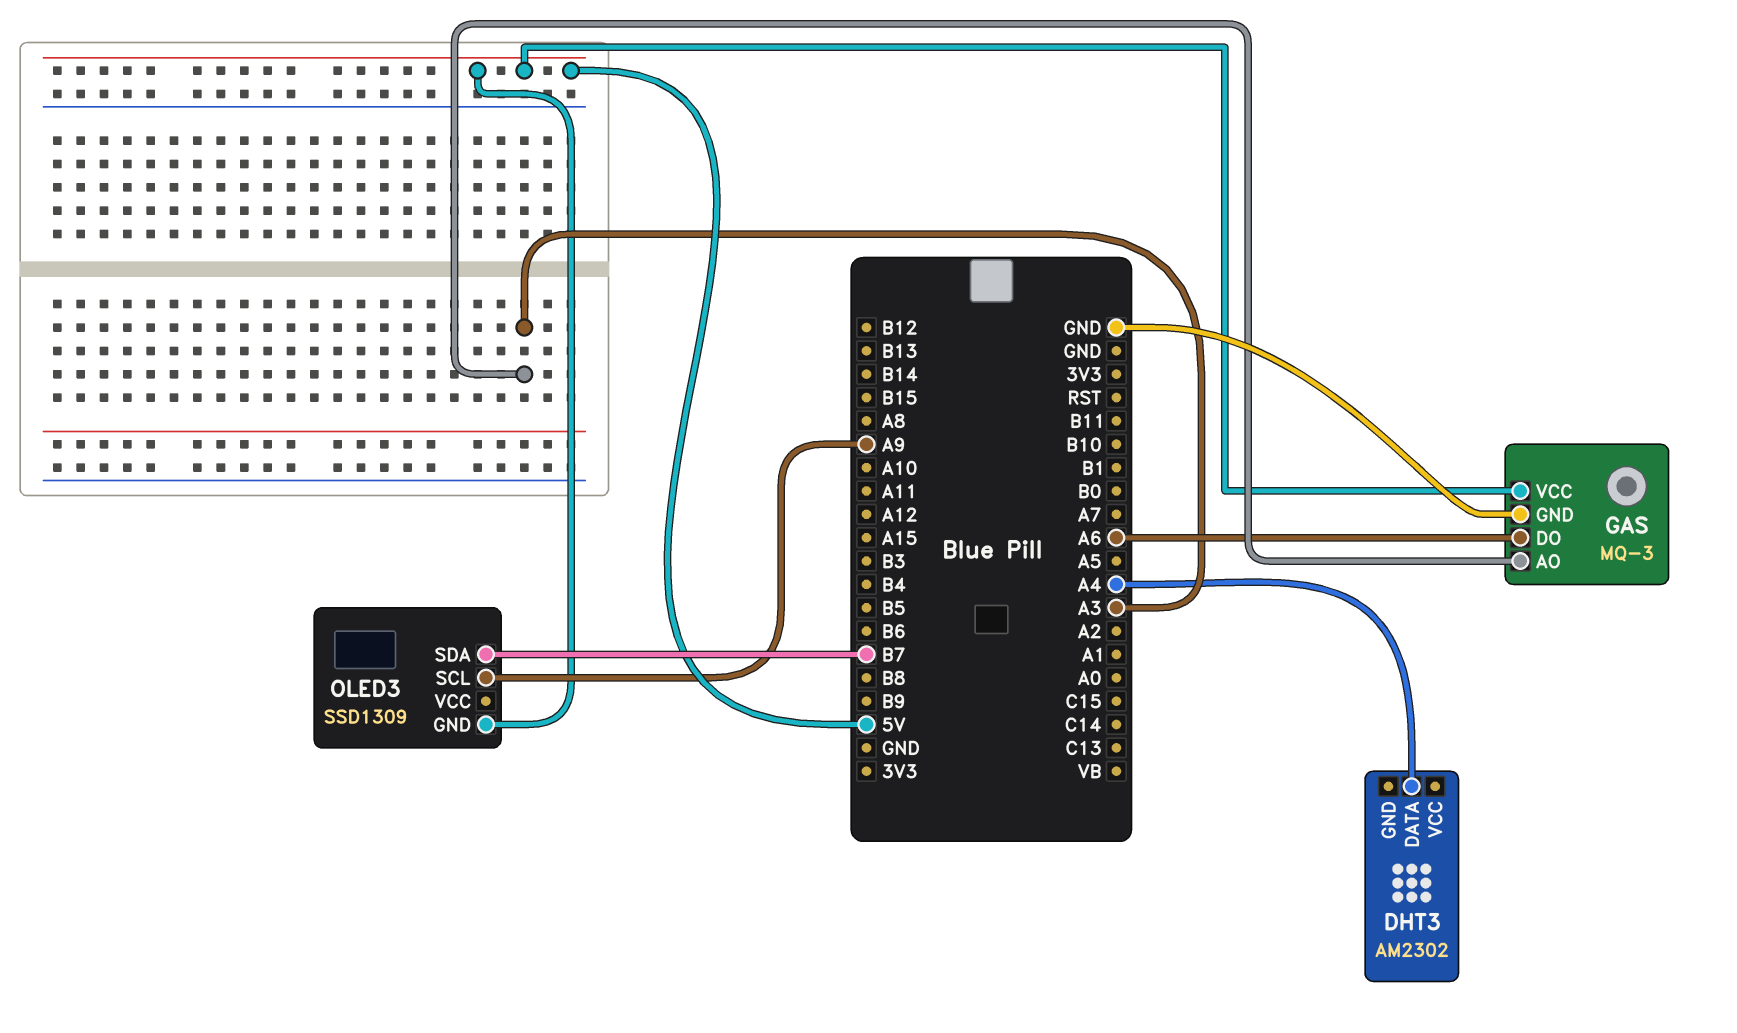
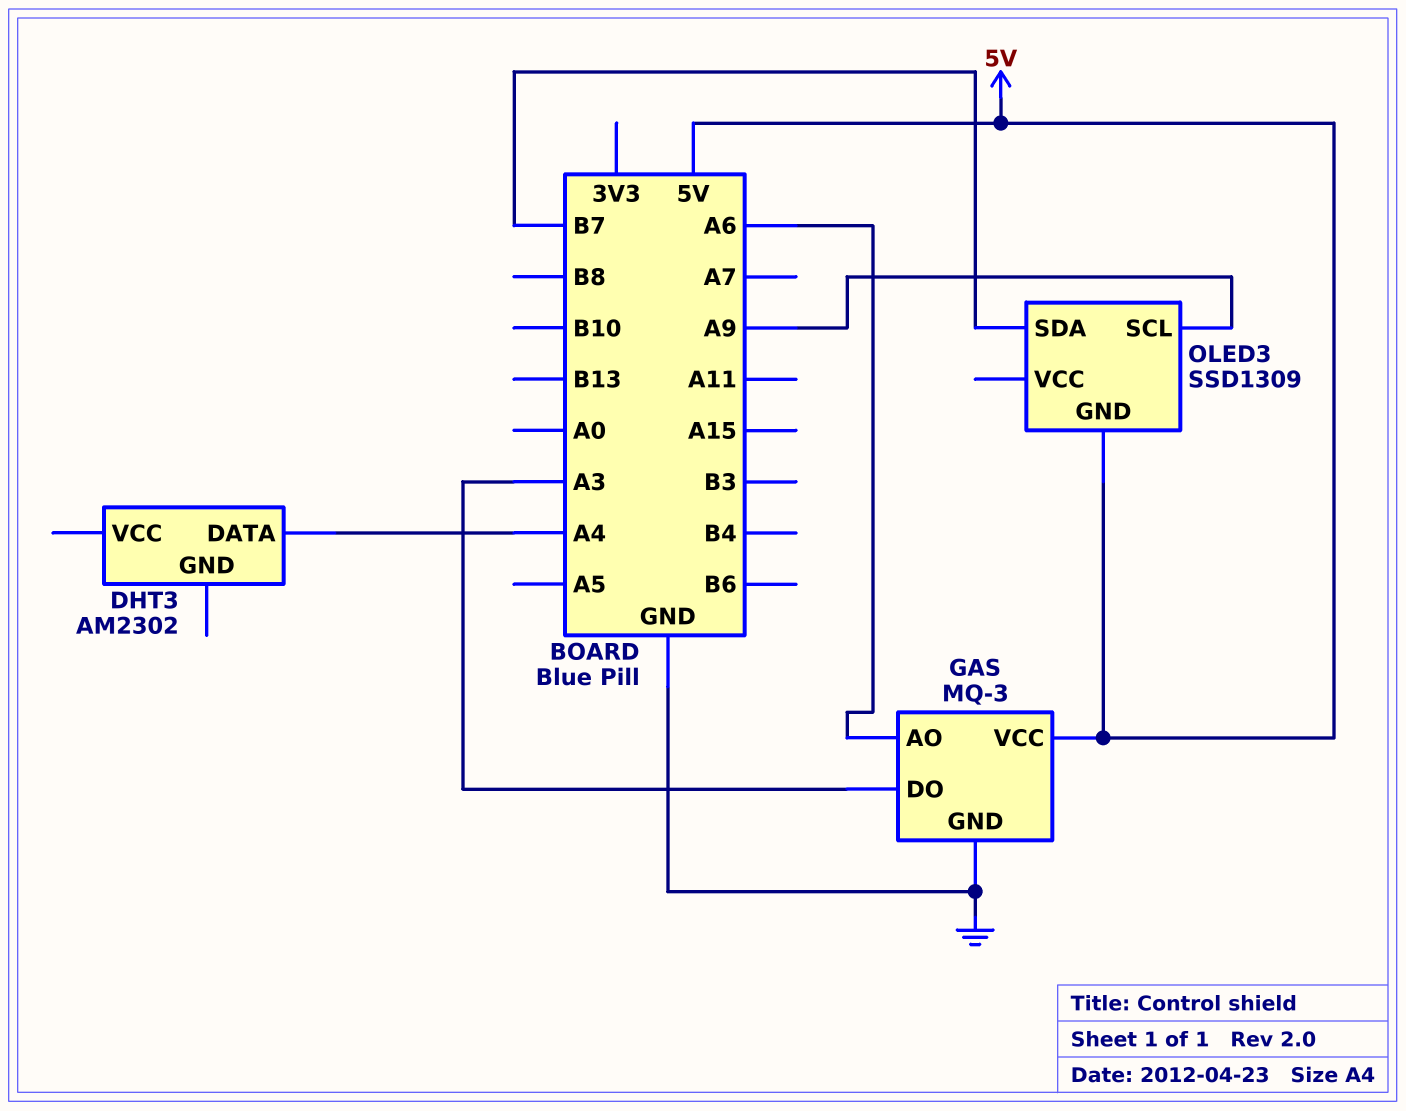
GAS pin AO: A3 -> A6
GAS pin DO: A6 -> A3

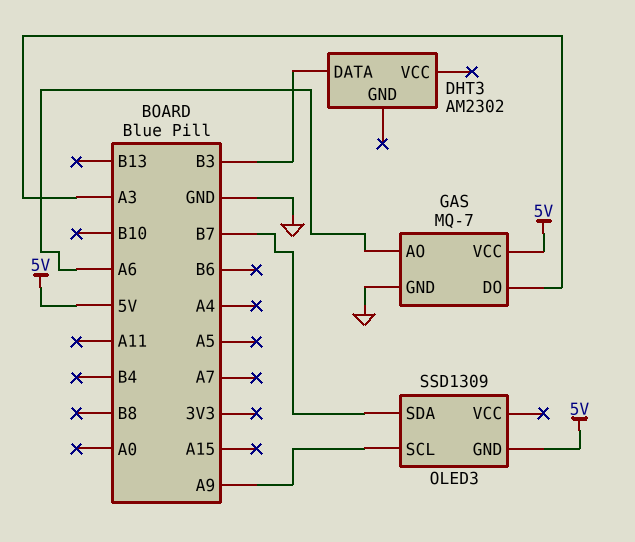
DHT3 pin DATA: A4 -> B3
GAS: MQ-3 -> MQ-7

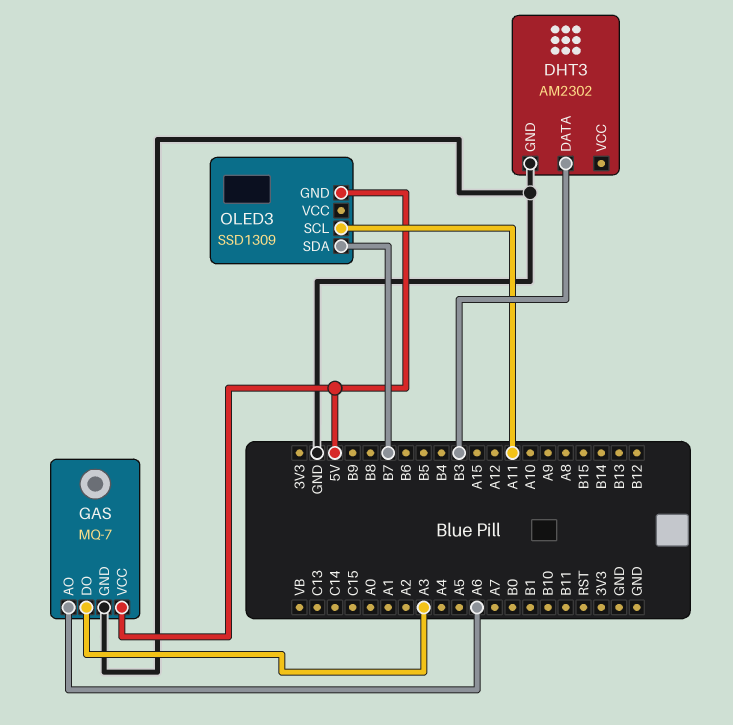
DHT3 pin GND: none -> GND
OLED3 pin SCL: A9 -> A11

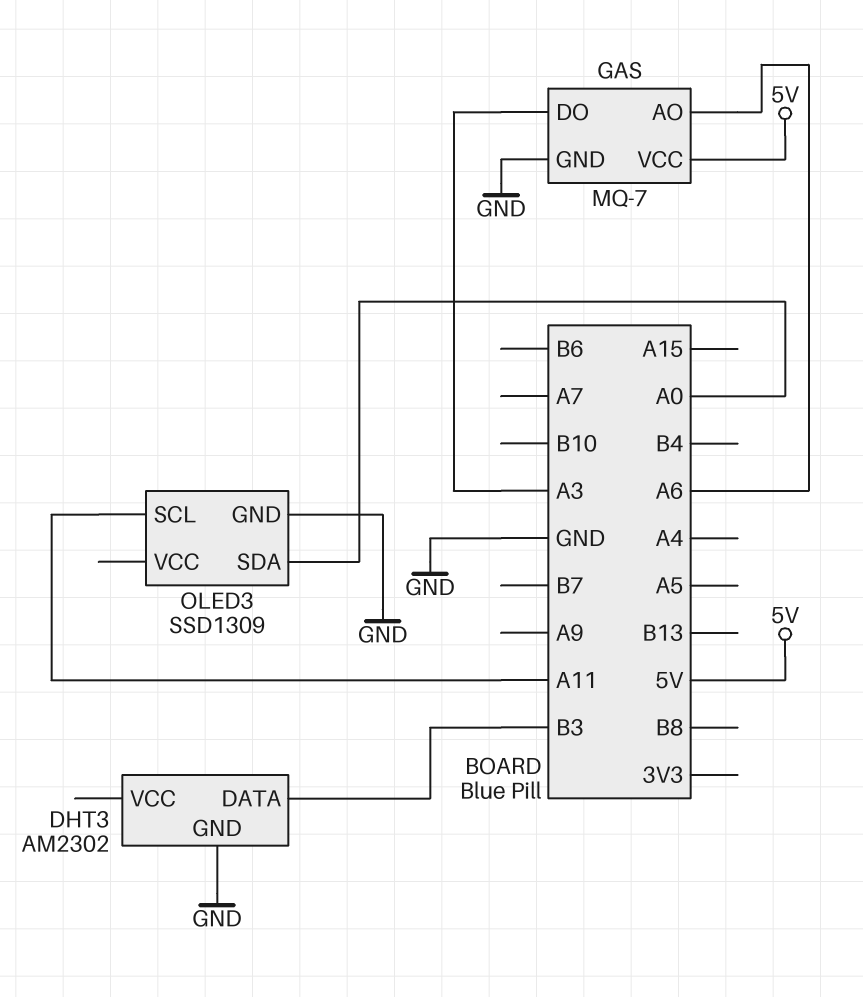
OLED3 pin GND: 5V -> GND
OLED3 pin SDA: B7 -> A0

